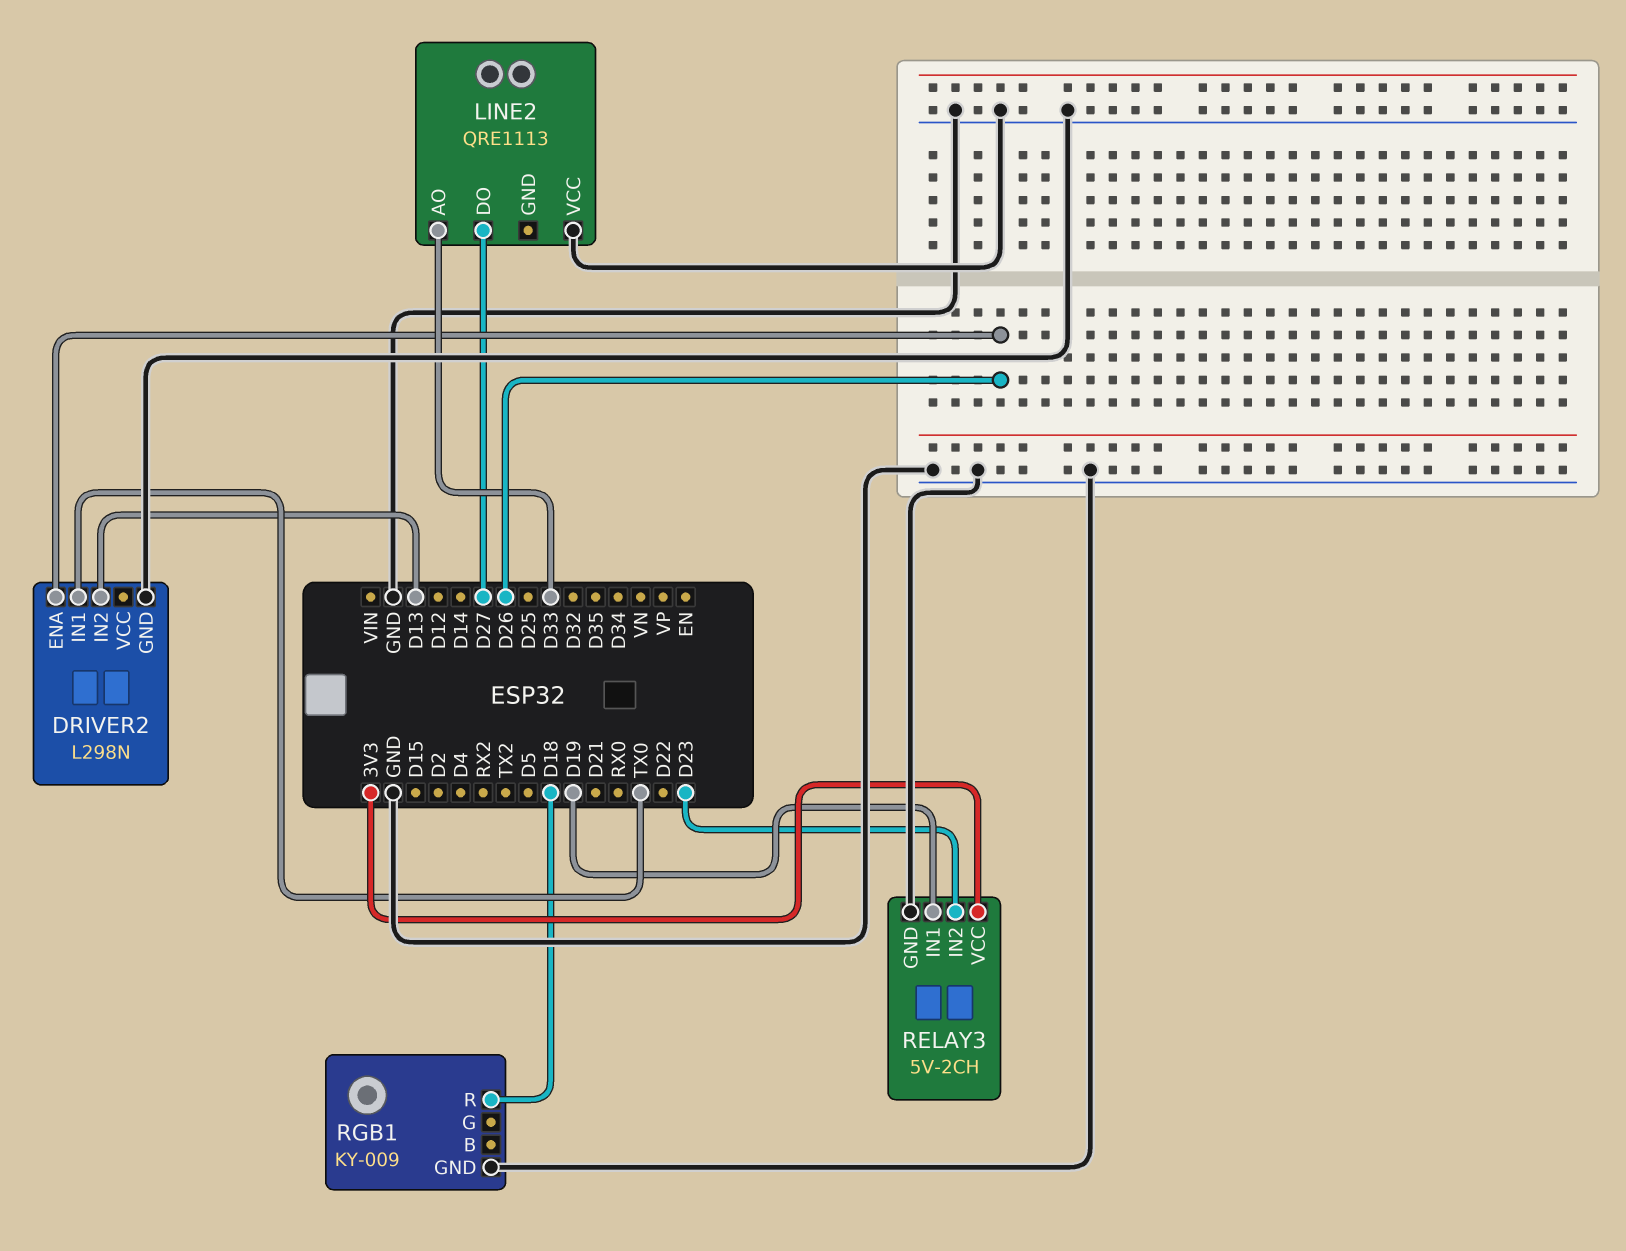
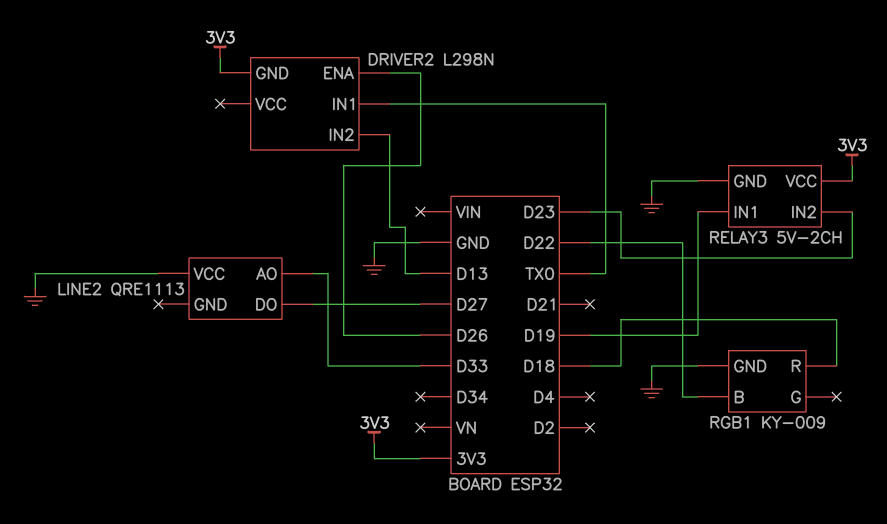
DRIVER2 pin GND: GND -> 3V3
RGB1 pin B: none -> D22

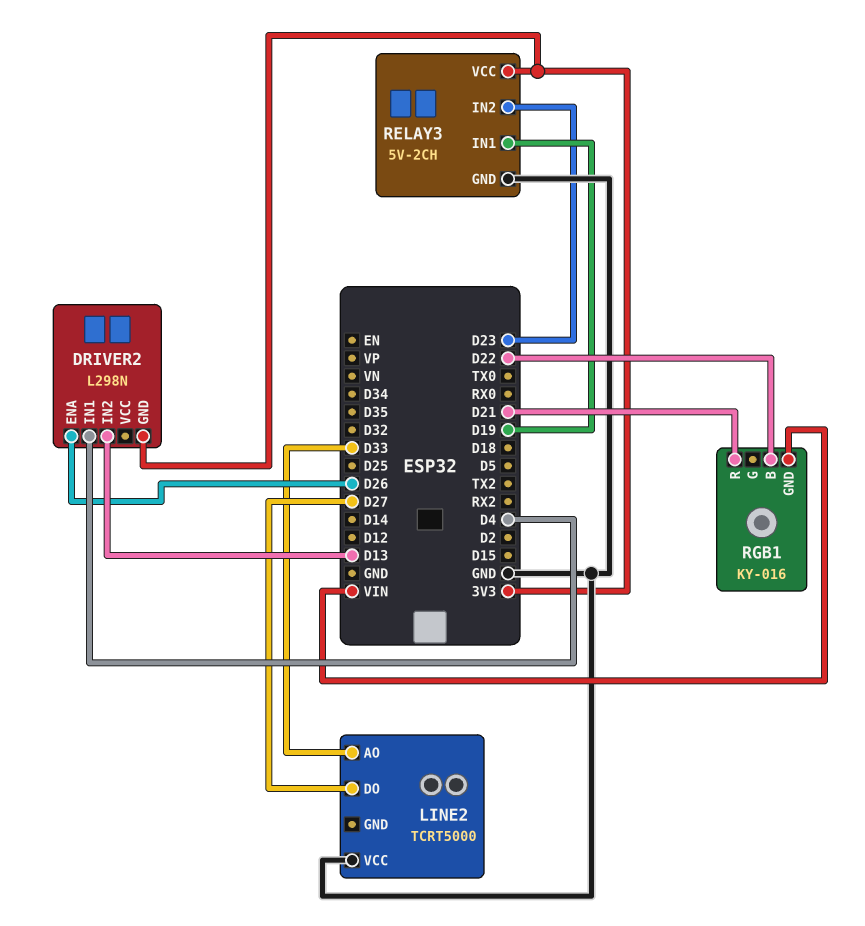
DRIVER2 pin IN1: TX0 -> D4
LINE2: QRE1113 -> TCRT5000
RGB1: KY-009 -> KY-016
RGB1 pin GND: GND -> VIN
RGB1 pin R: D18 -> D21

